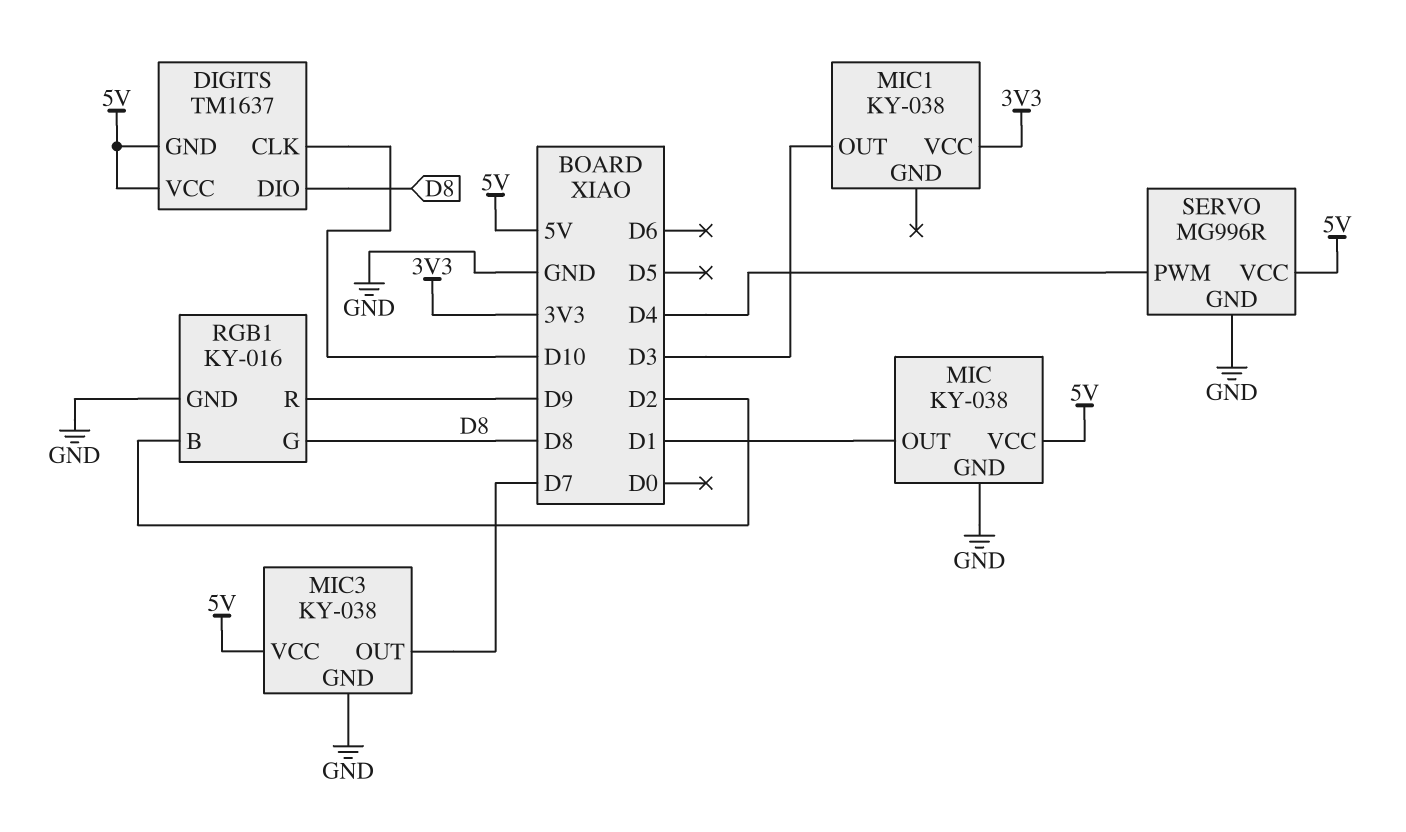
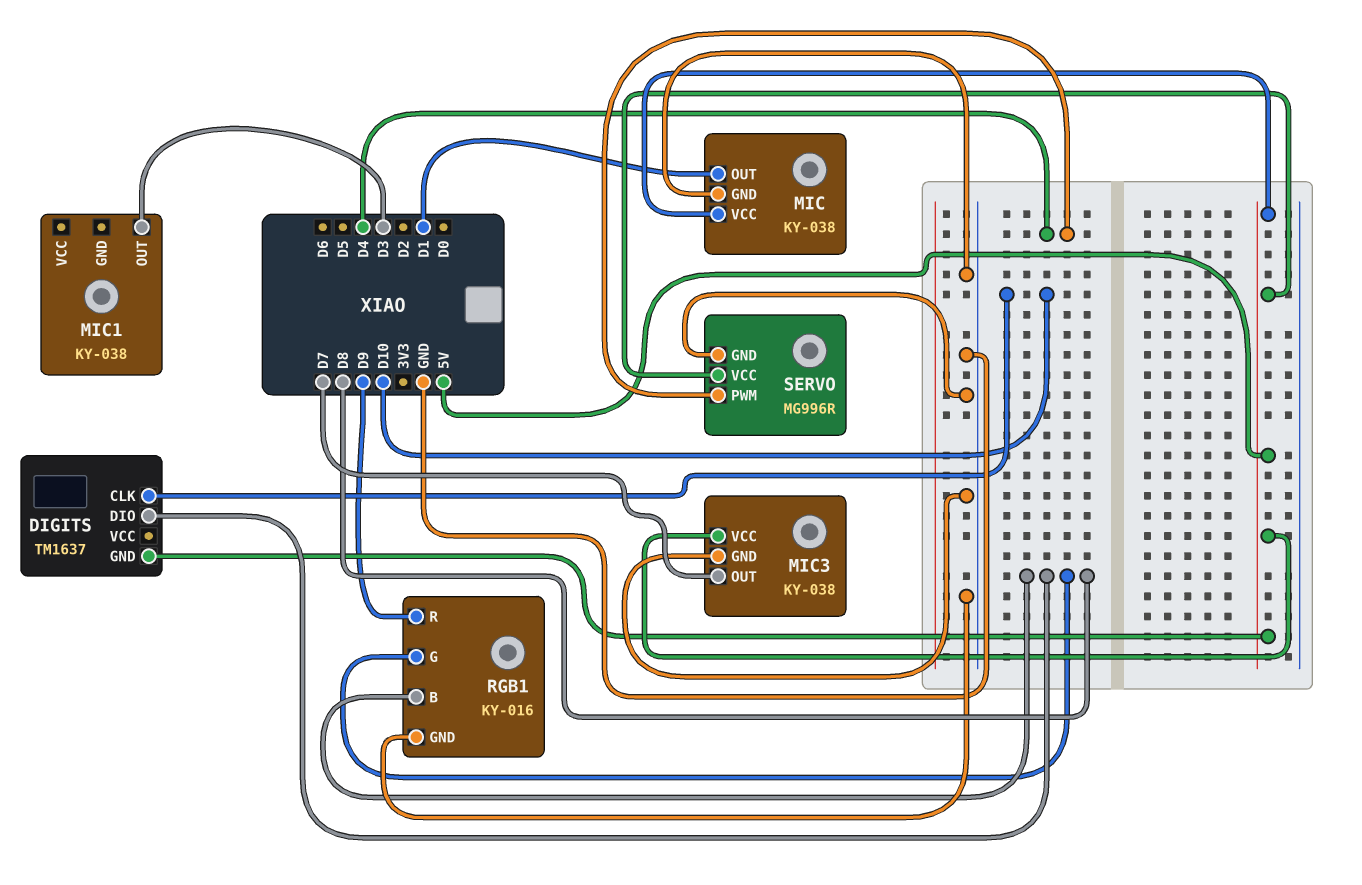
DIGITS pin VCC: 5V -> none
MIC1 pin VCC: 3V3 -> none
RGB1 pin B: D2 -> D8

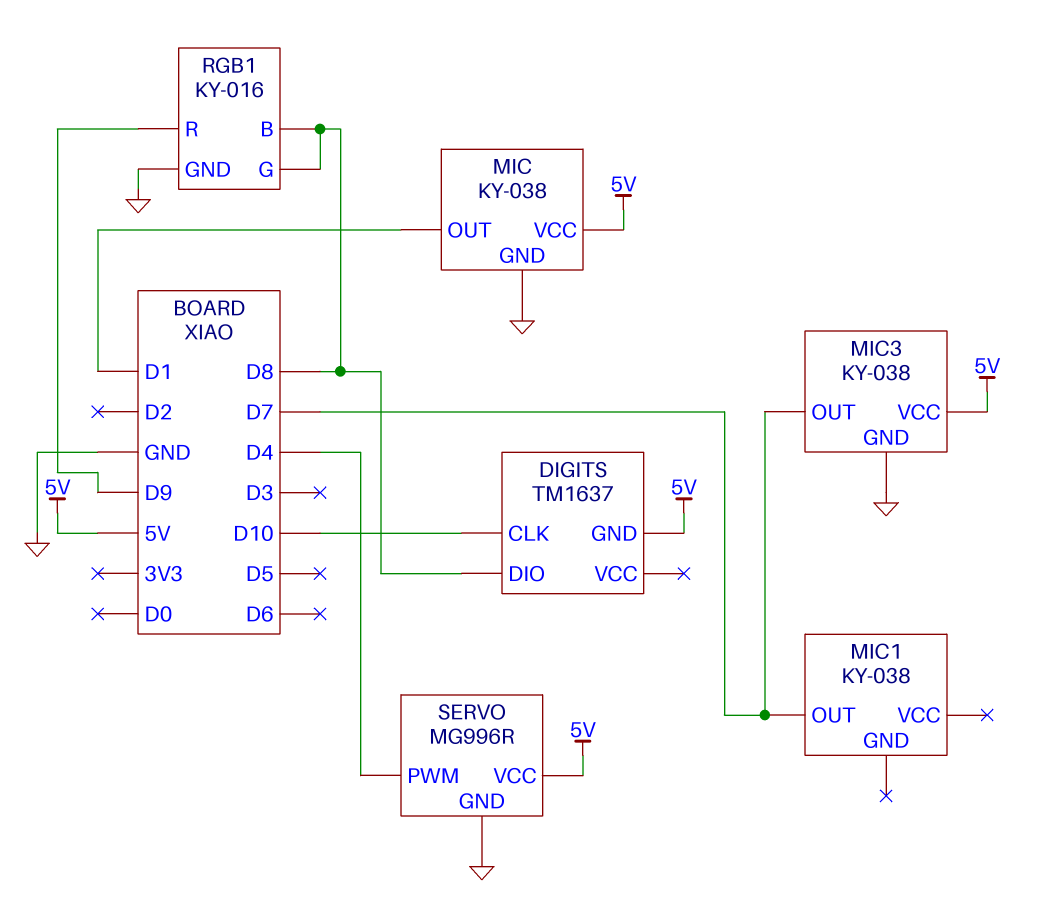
MIC1 pin OUT: D3 -> D7

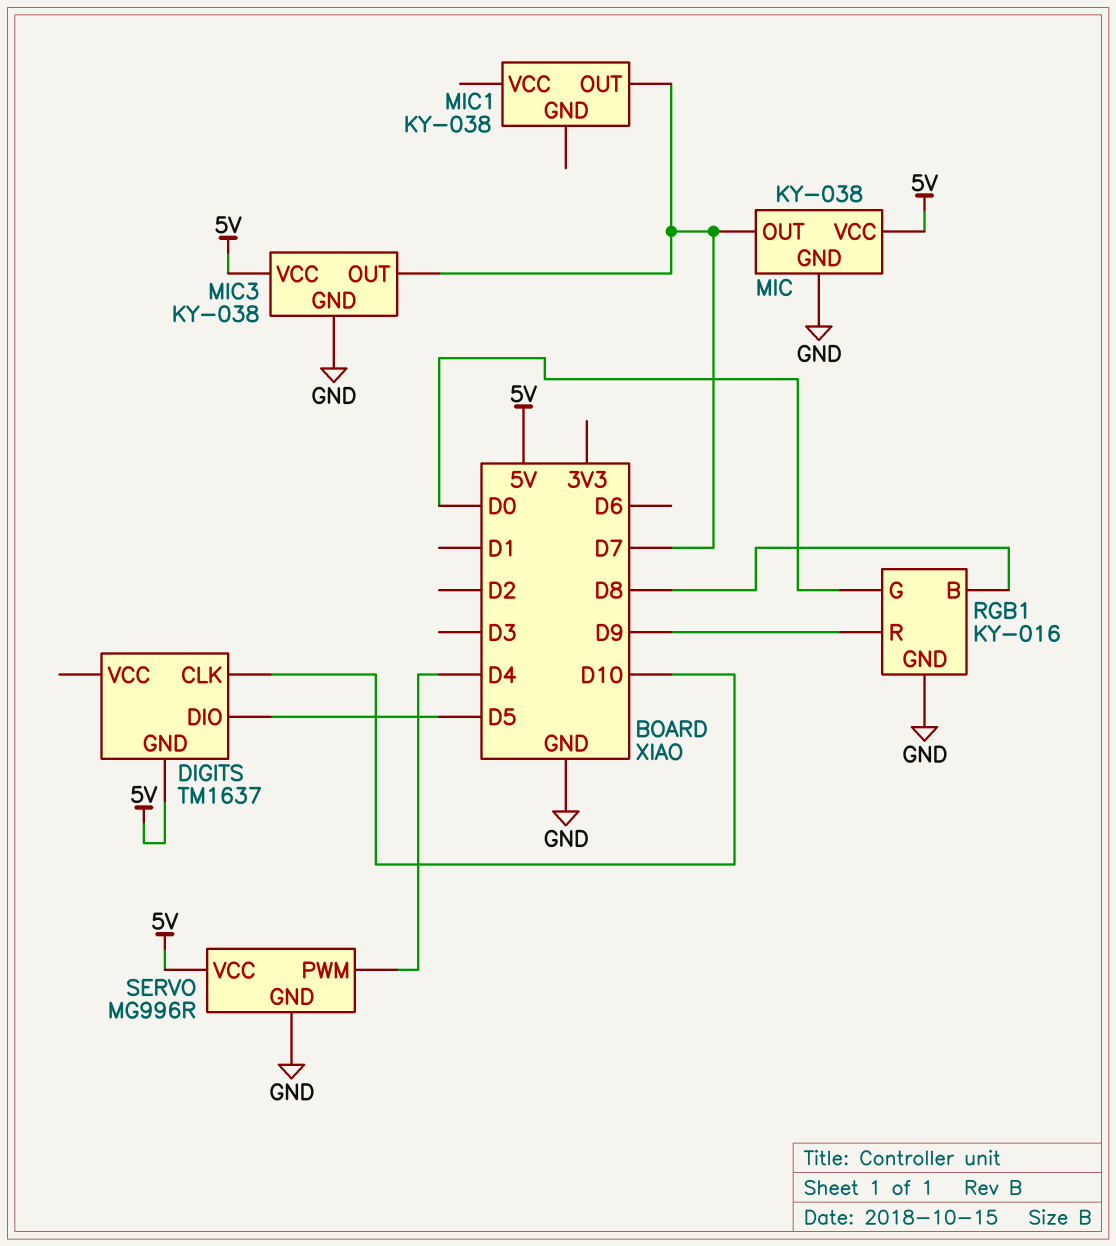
DIGITS pin DIO: D8 -> D5
MIC pin OUT: D1 -> D7
RGB1 pin G: D8 -> D0

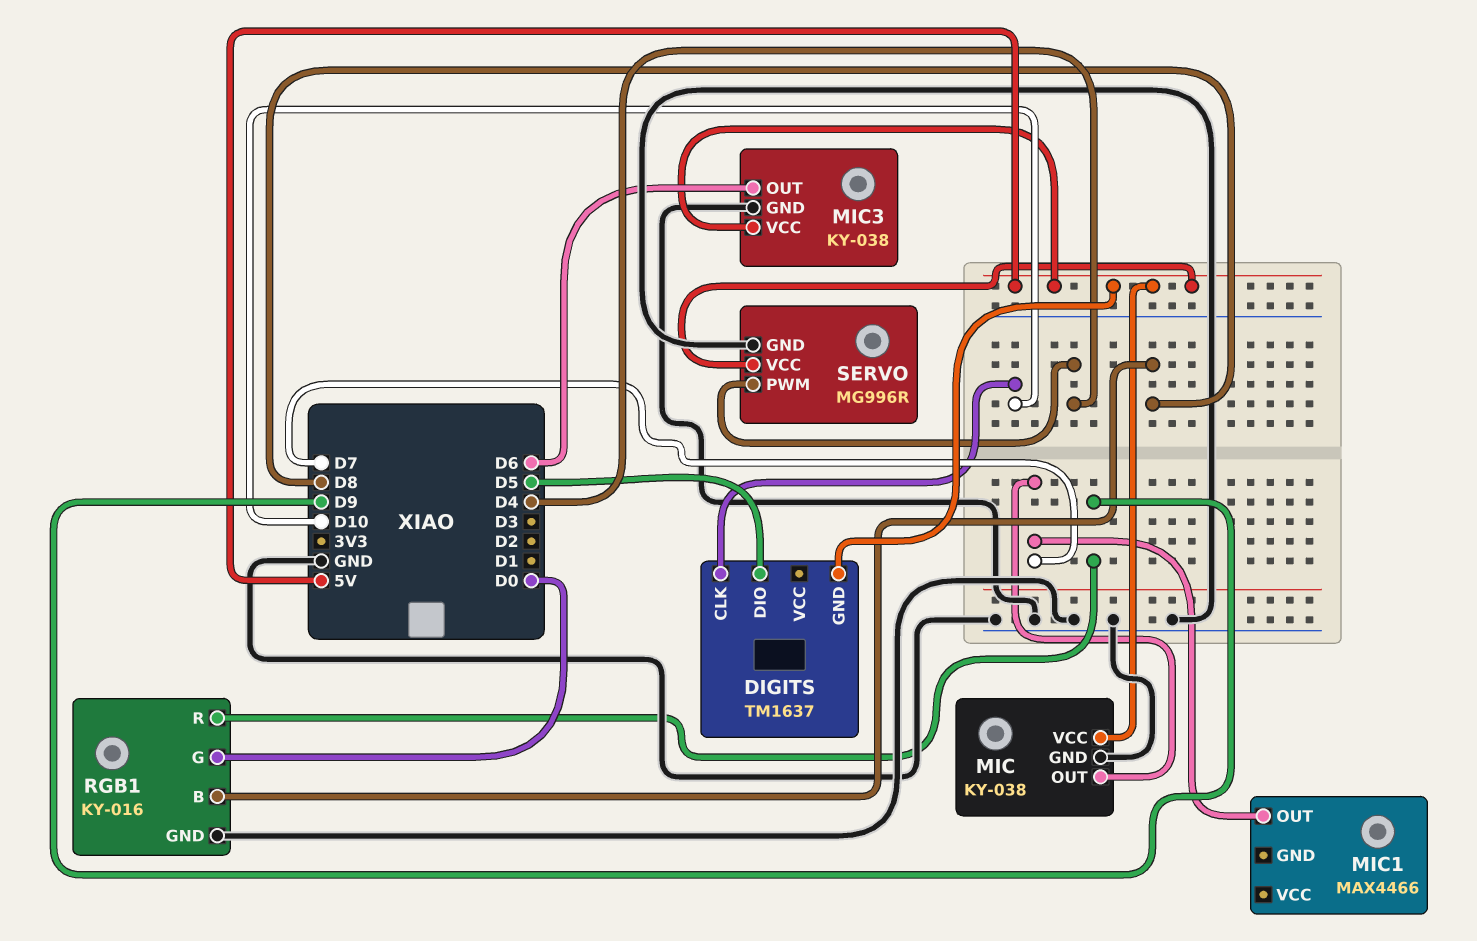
MIC1: KY-038 -> MAX4466
MIC3 pin OUT: D7 -> D6

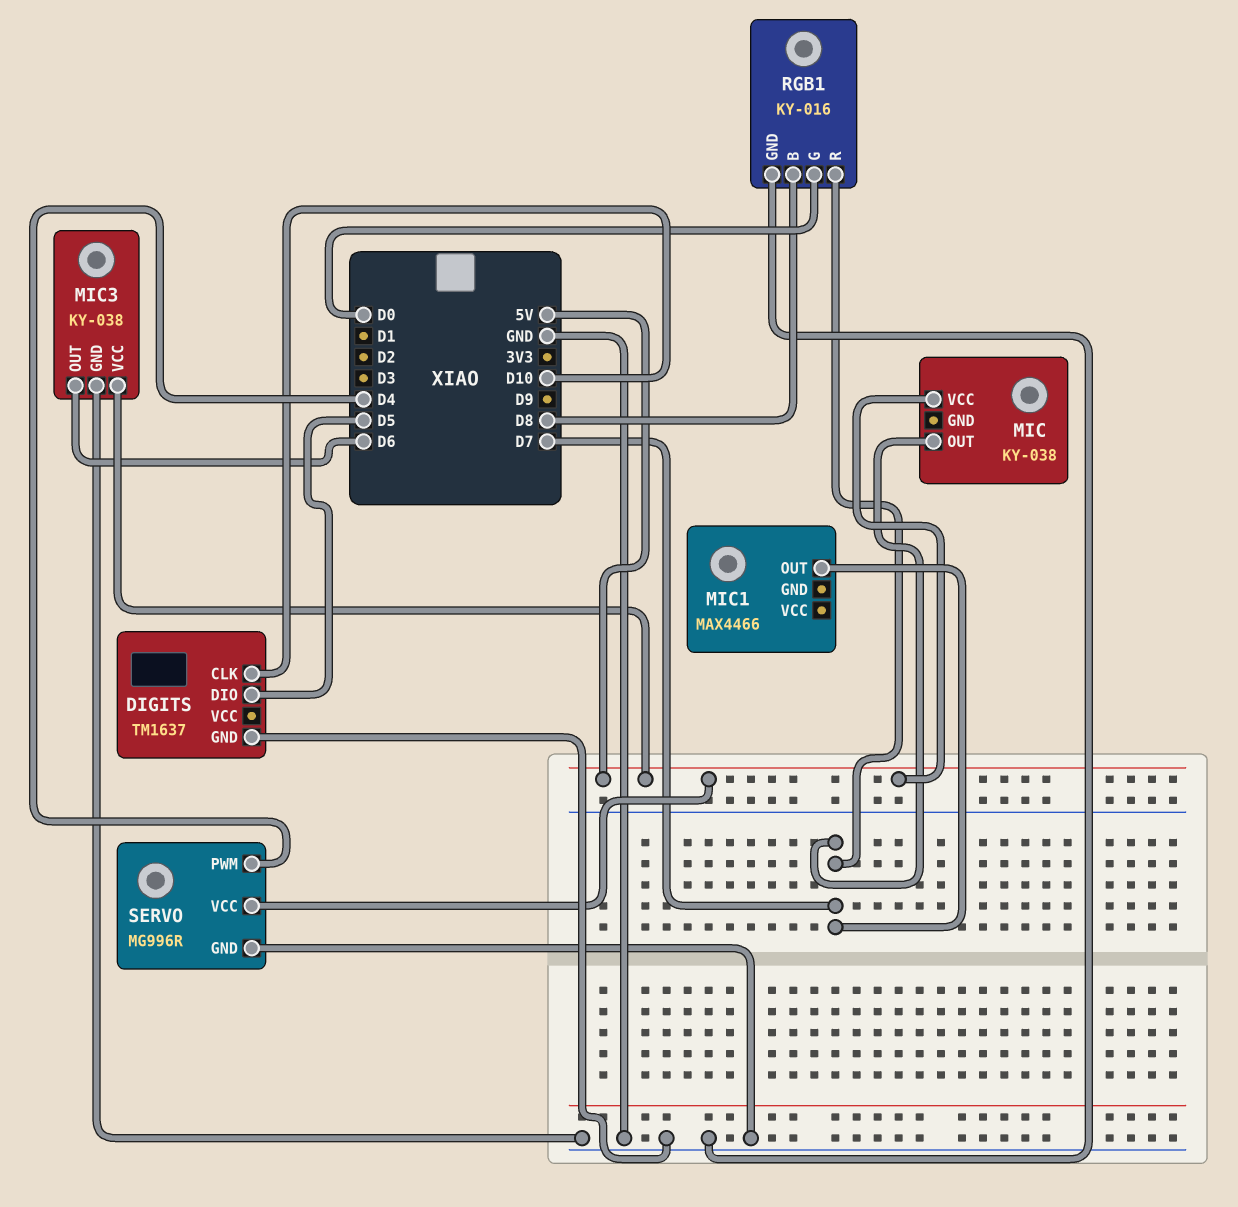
DIGITS pin GND: 5V -> GND
MIC pin GND: GND -> none
RGB1 pin R: D9 -> D7

